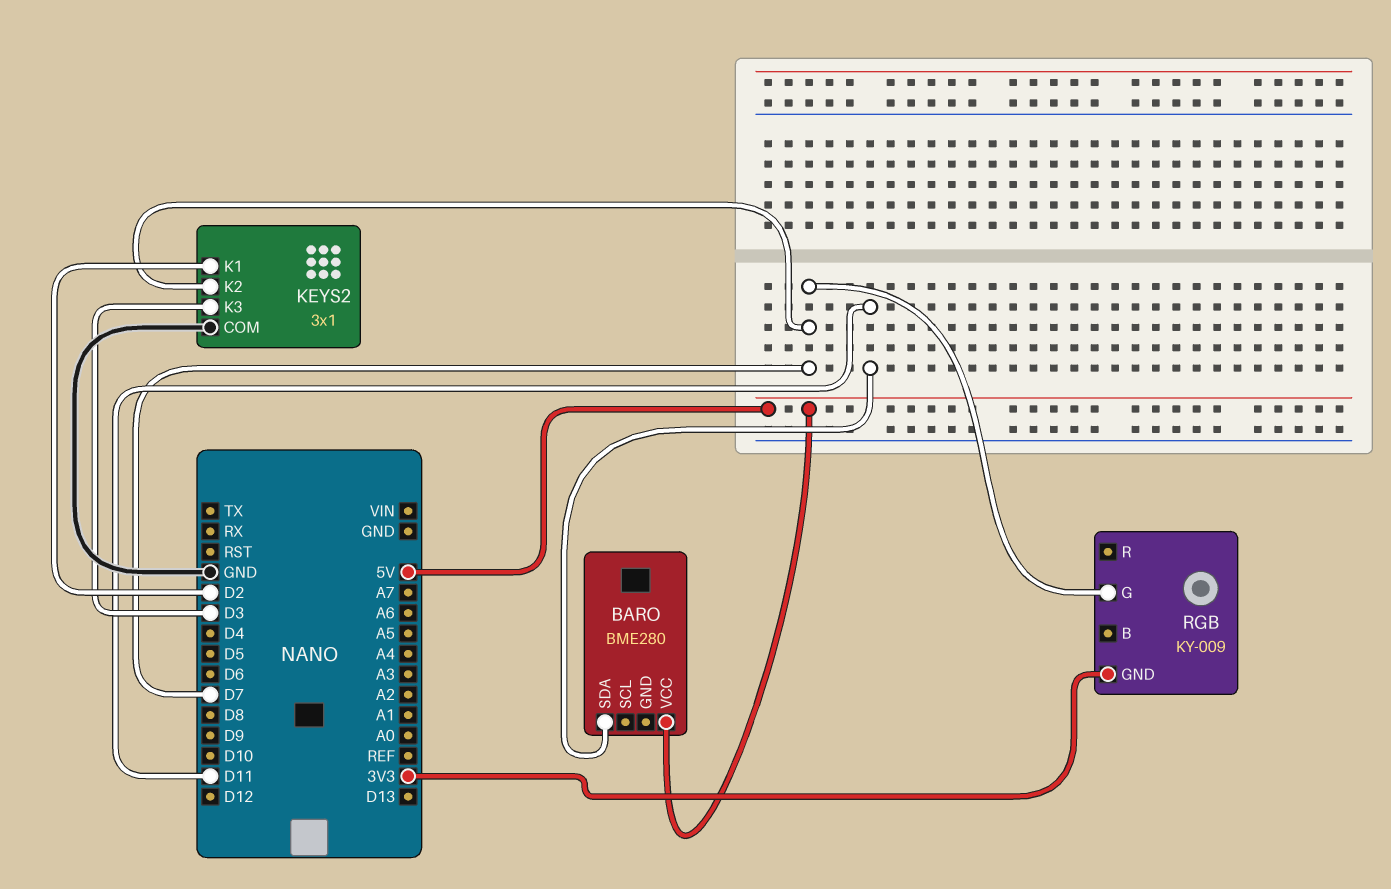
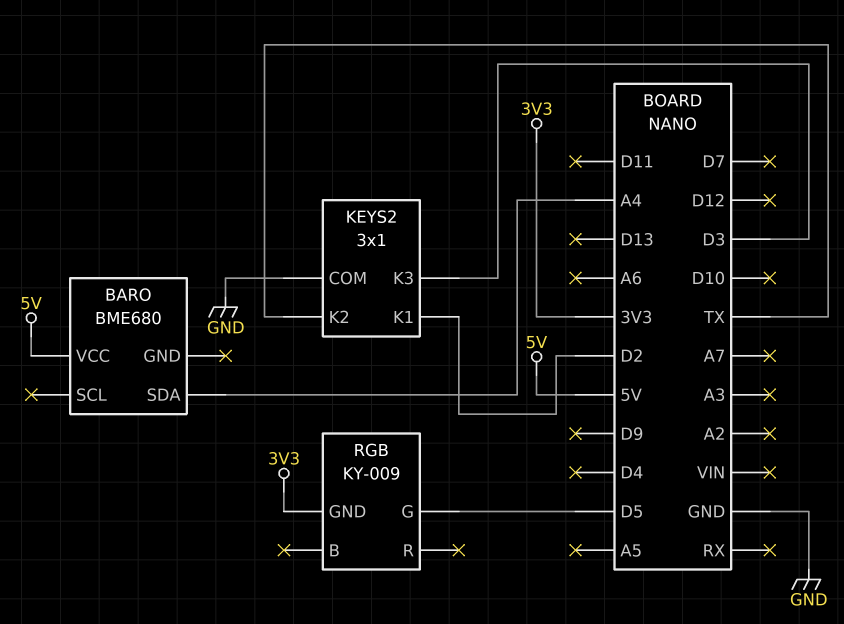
BARO: BME280 -> BME680
BARO pin SDA: D11 -> A4
KEYS2 pin K2: D7 -> TX
RGB pin G: D7 -> D5

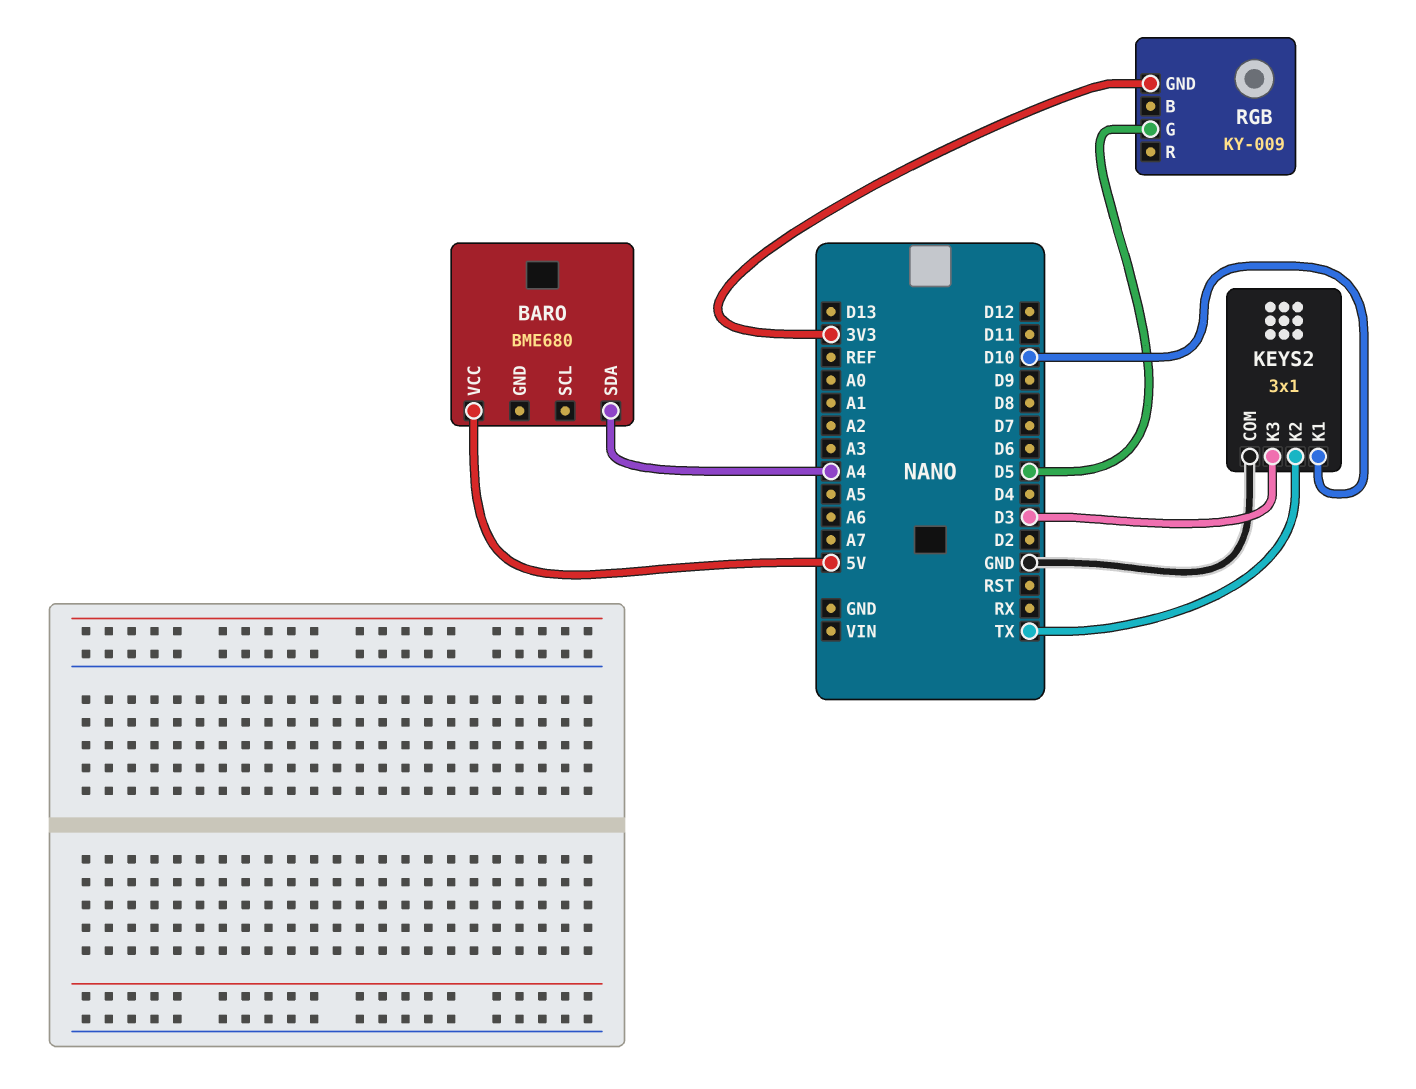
KEYS2 pin K1: D2 -> D10

